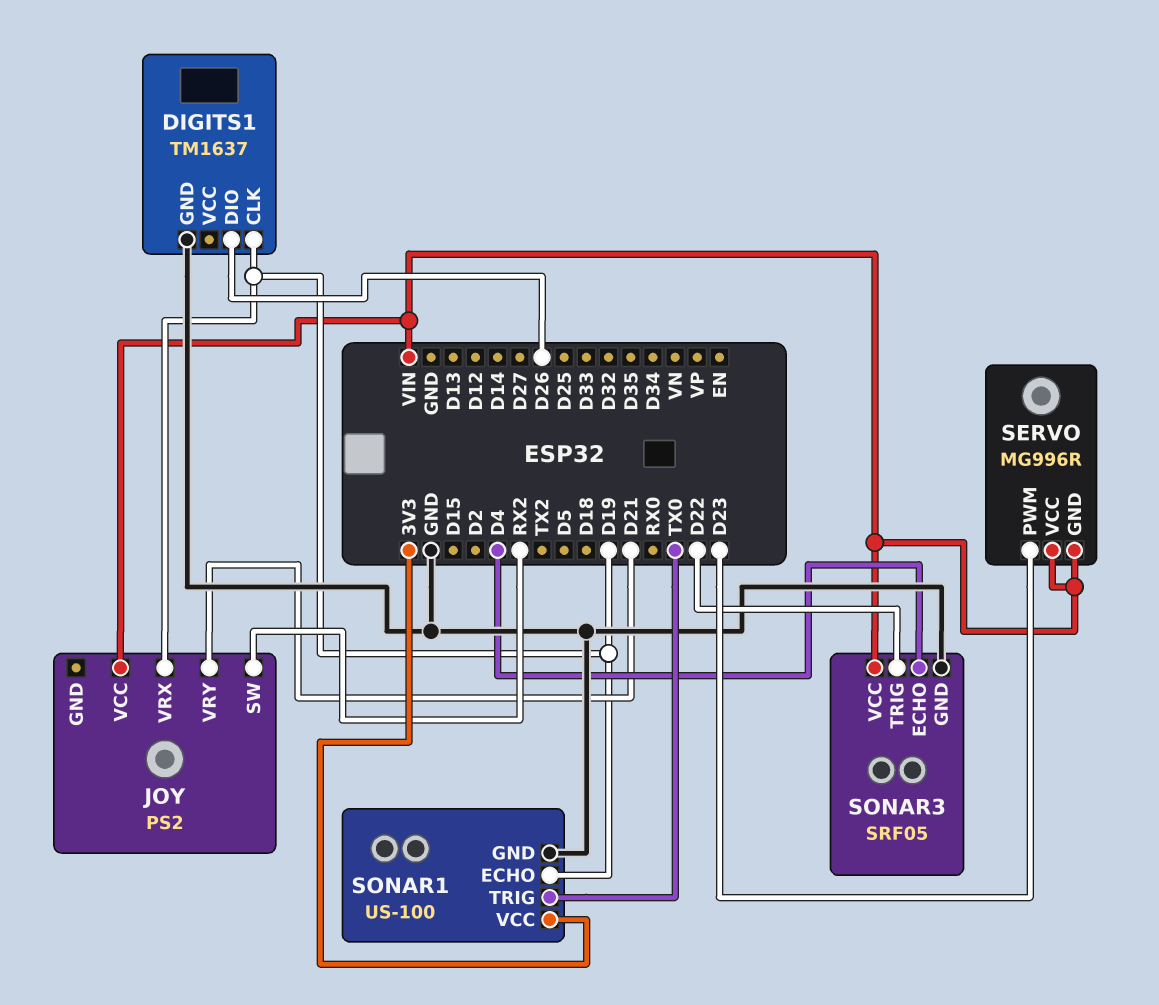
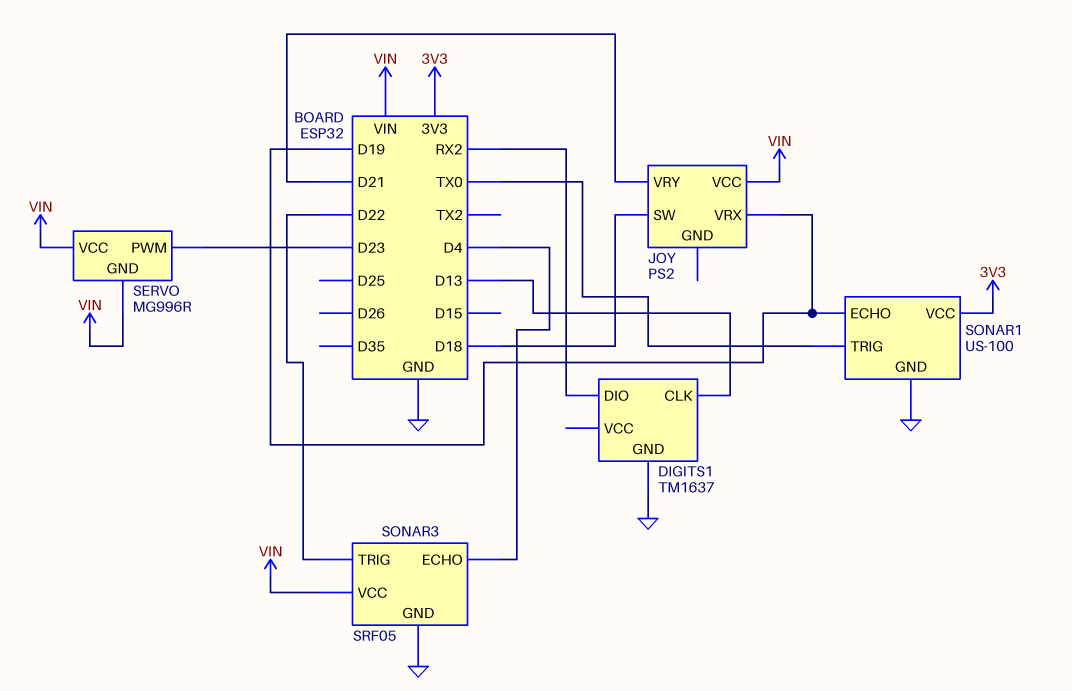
DIGITS1 pin CLK: D19 -> D13
DIGITS1 pin DIO: D26 -> RX2
JOY pin SW: RX2 -> D18

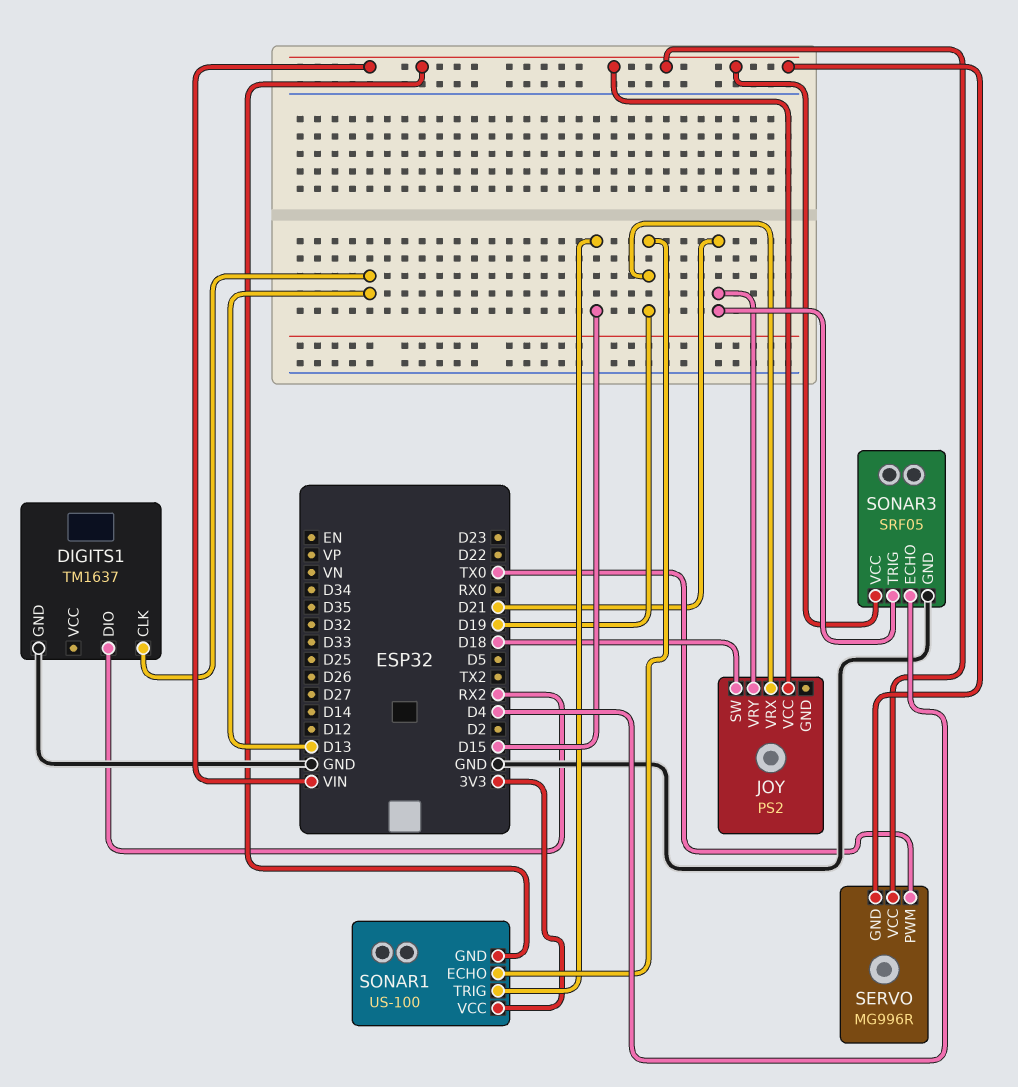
SERVO pin PWM: D23 -> TX0
SONAR1 pin GND: GND -> VIN
SONAR1 pin TRIG: TX0 -> D15
SONAR3 pin TRIG: D22 -> D21

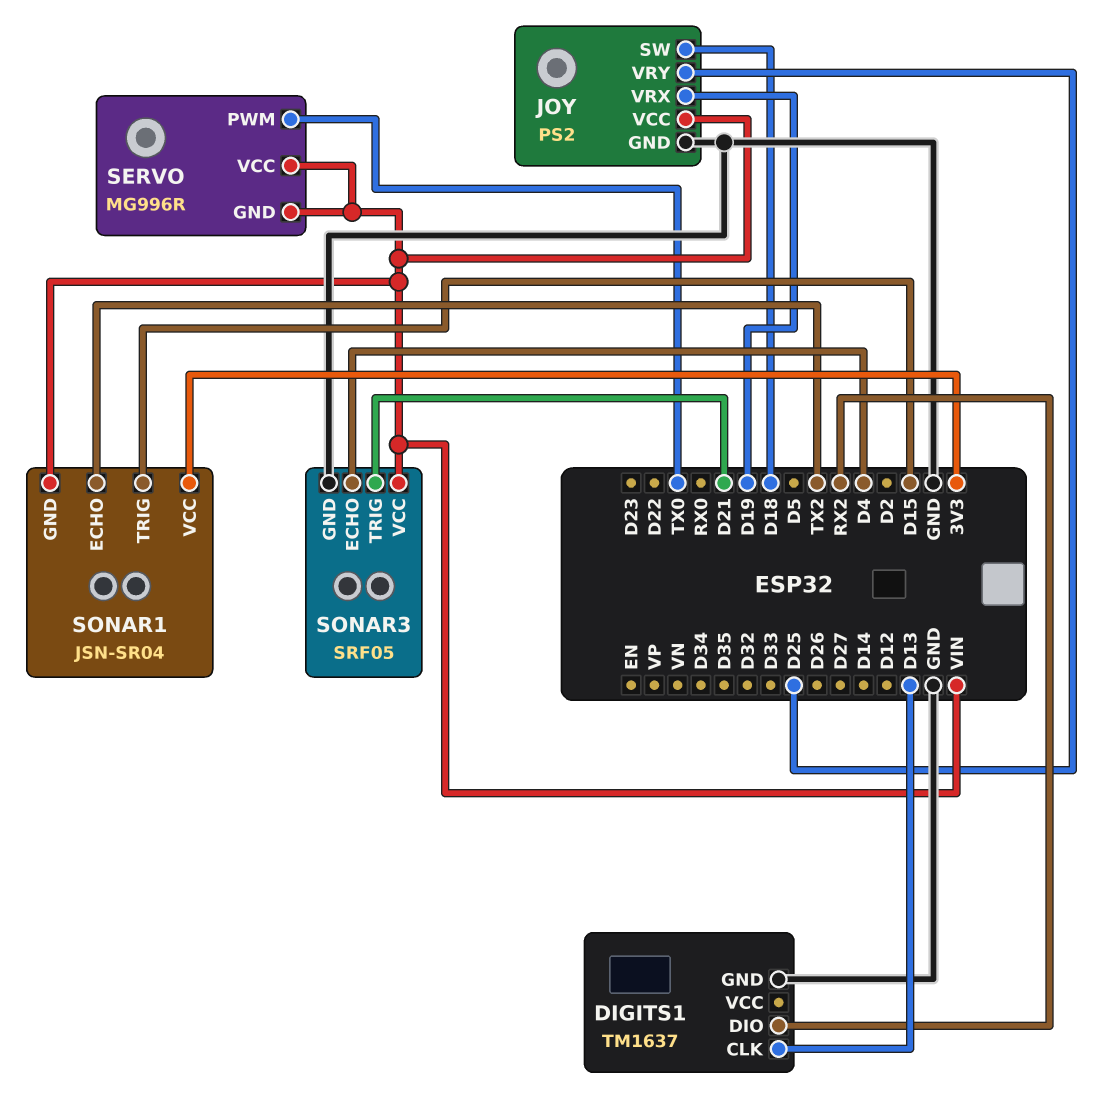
JOY pin GND: none -> GND
JOY pin VRY: D21 -> D25
SONAR1: US-100 -> JSN-SR04
SONAR1 pin ECHO: D19 -> TX2

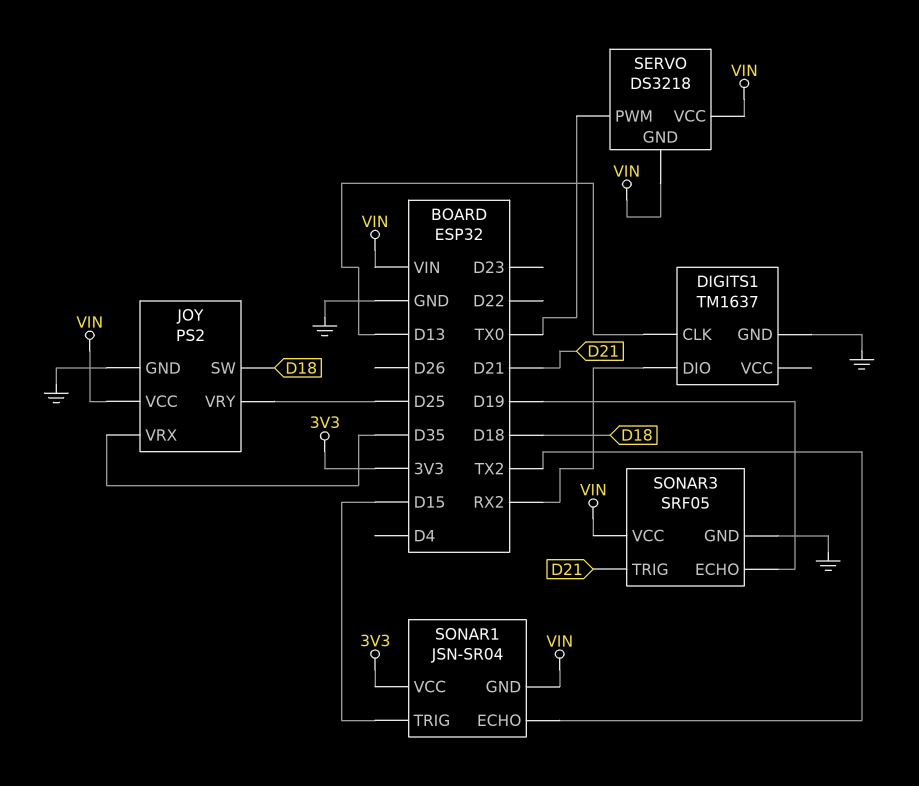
JOY pin VRX: D19 -> D35
SERVO: MG996R -> DS3218
SONAR3 pin ECHO: D4 -> D19

